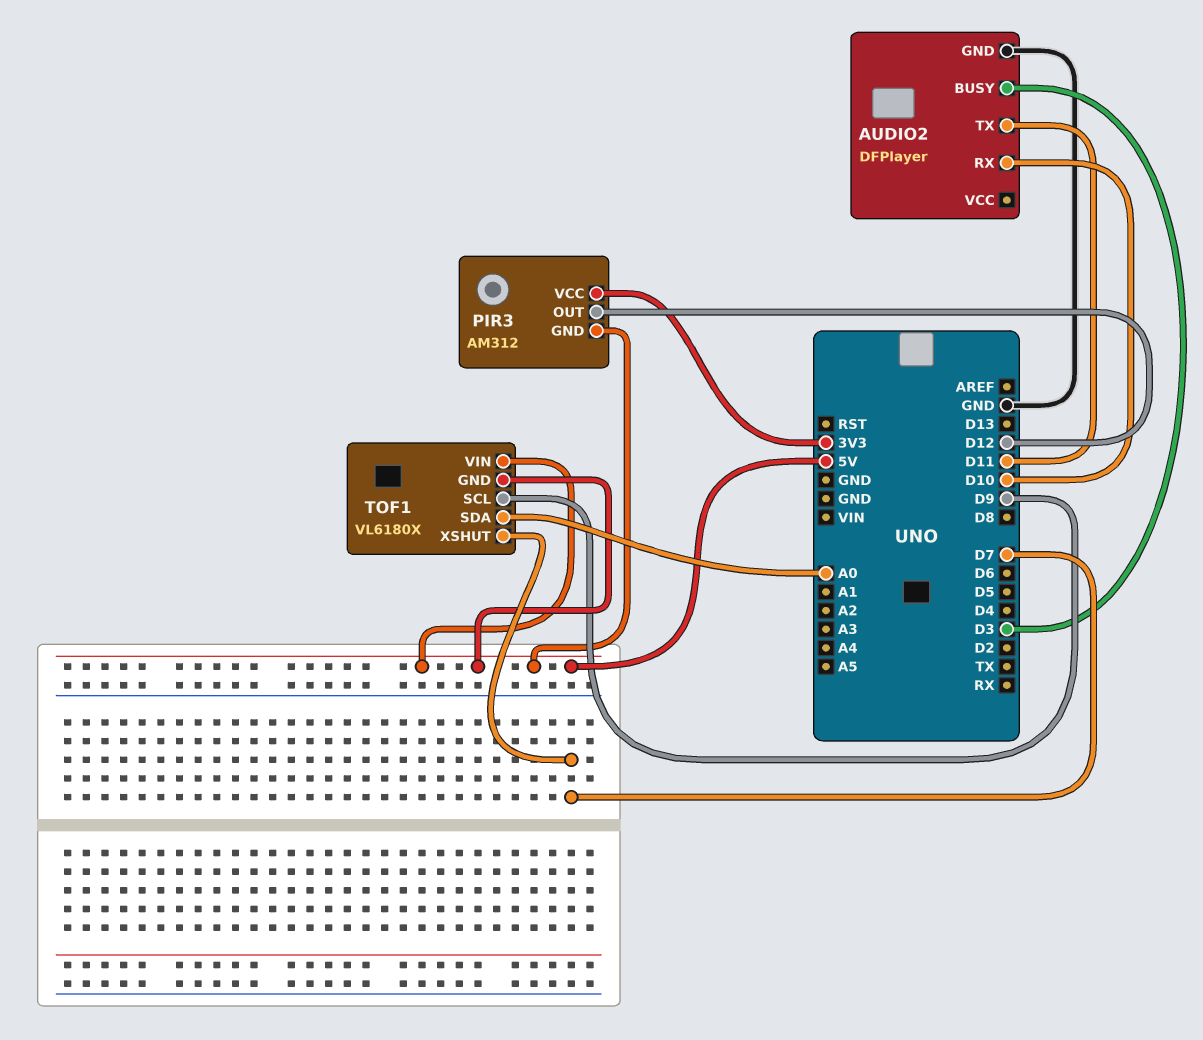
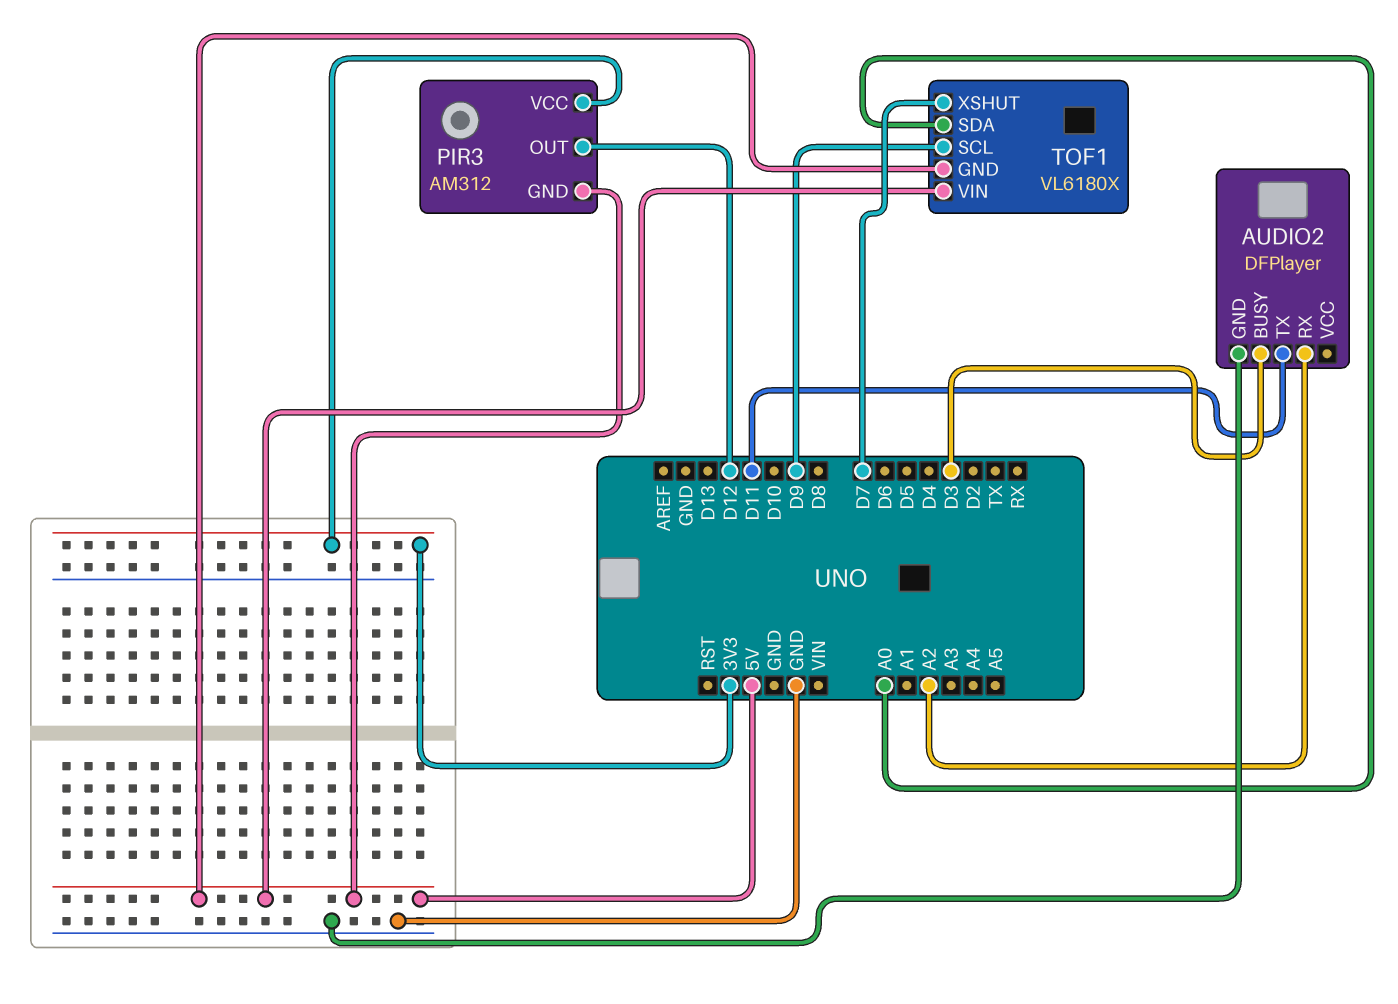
AUDIO2 pin RX: D10 -> A2

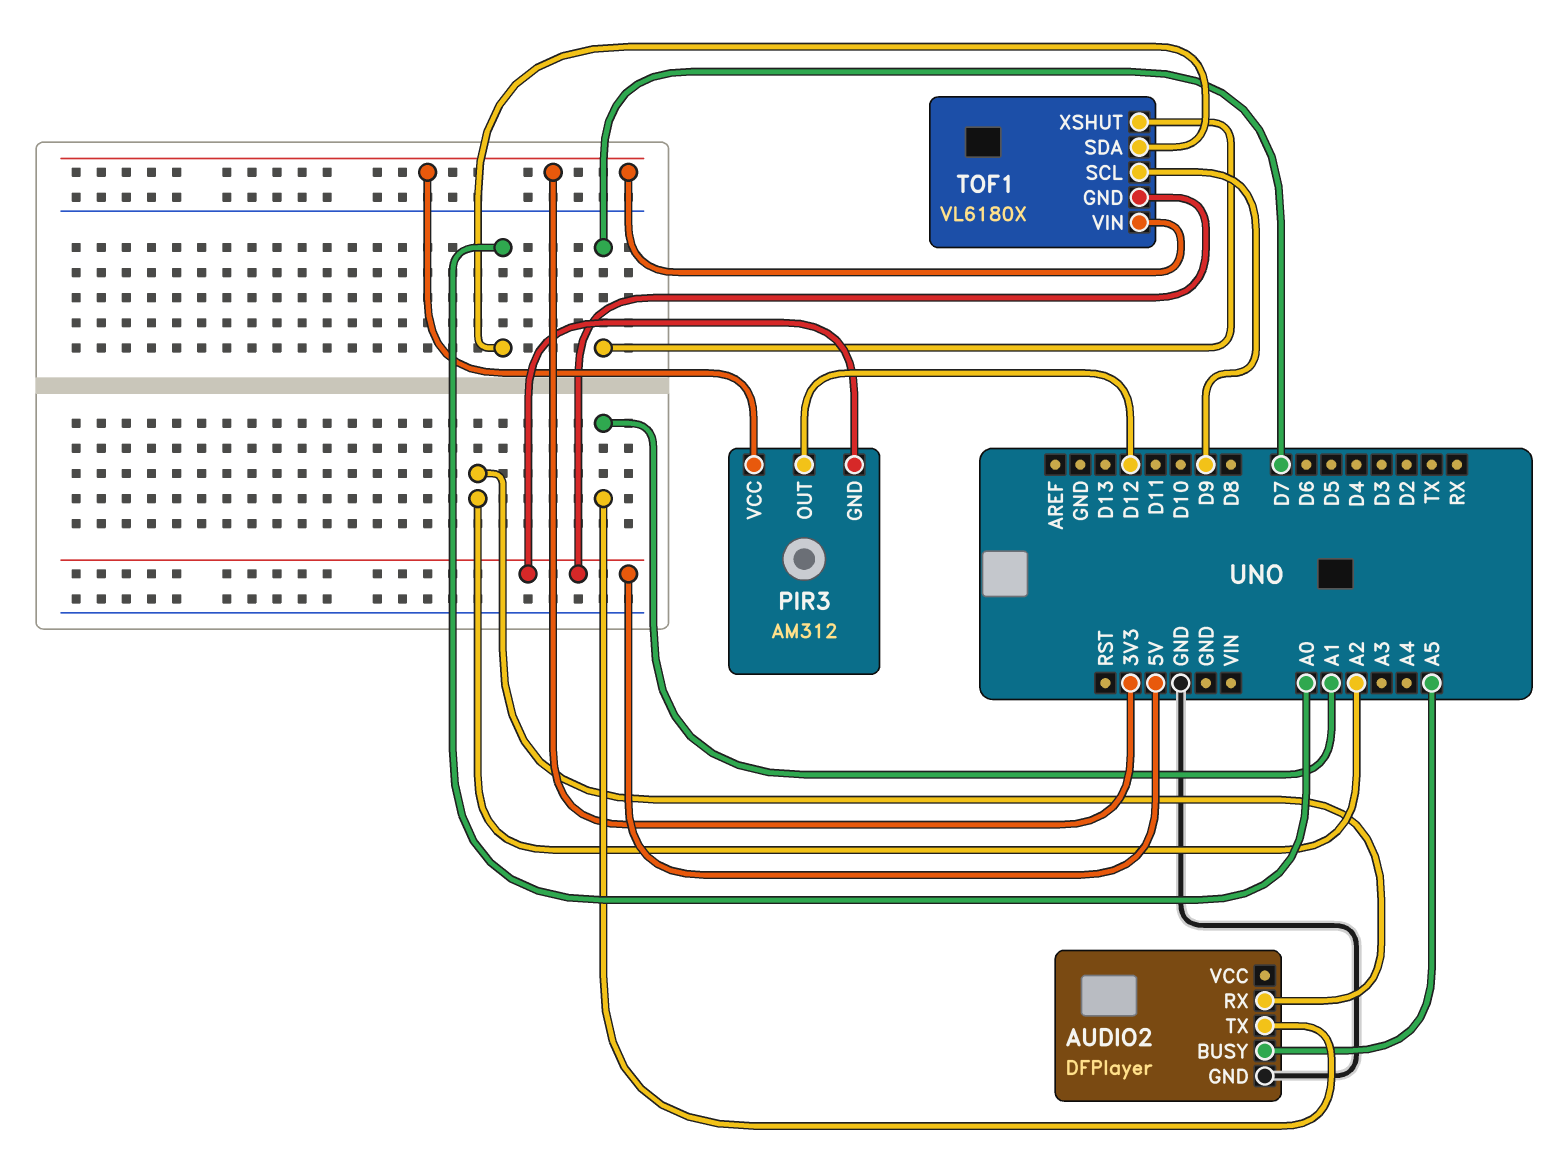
AUDIO2 pin BUSY: D3 -> A5
AUDIO2 pin TX: D11 -> A1
TOF1 pin VIN: 5V -> 3V3

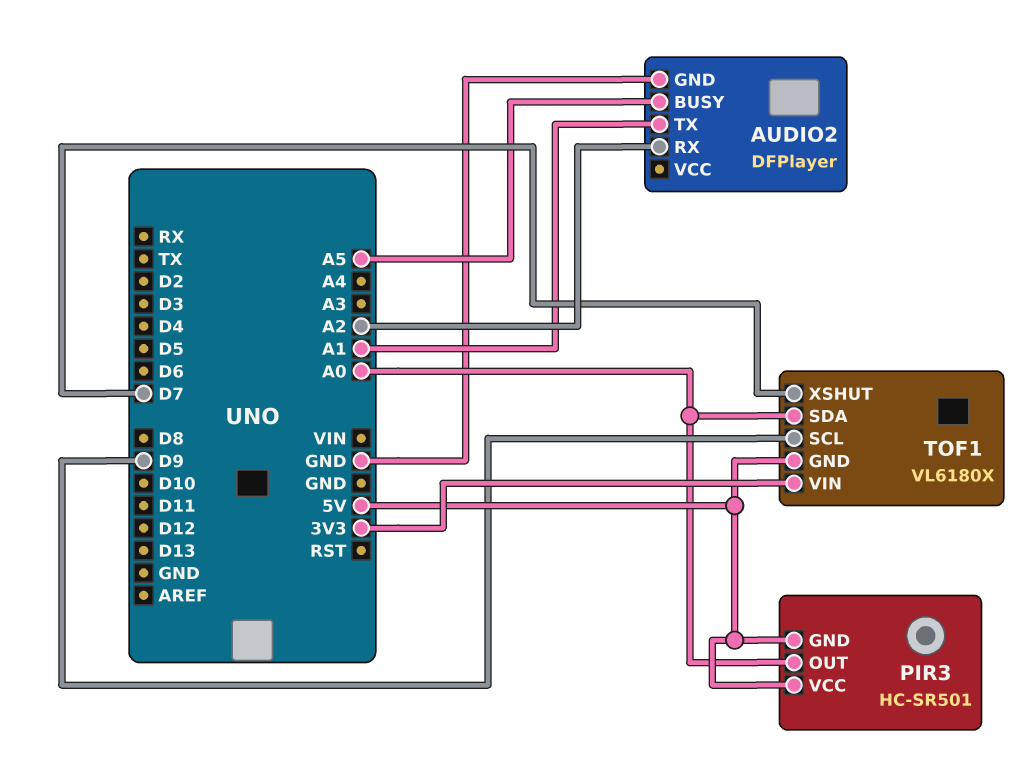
PIR3: AM312 -> HC-SR501
PIR3 pin OUT: D12 -> A0
PIR3 pin VCC: 3V3 -> 5V

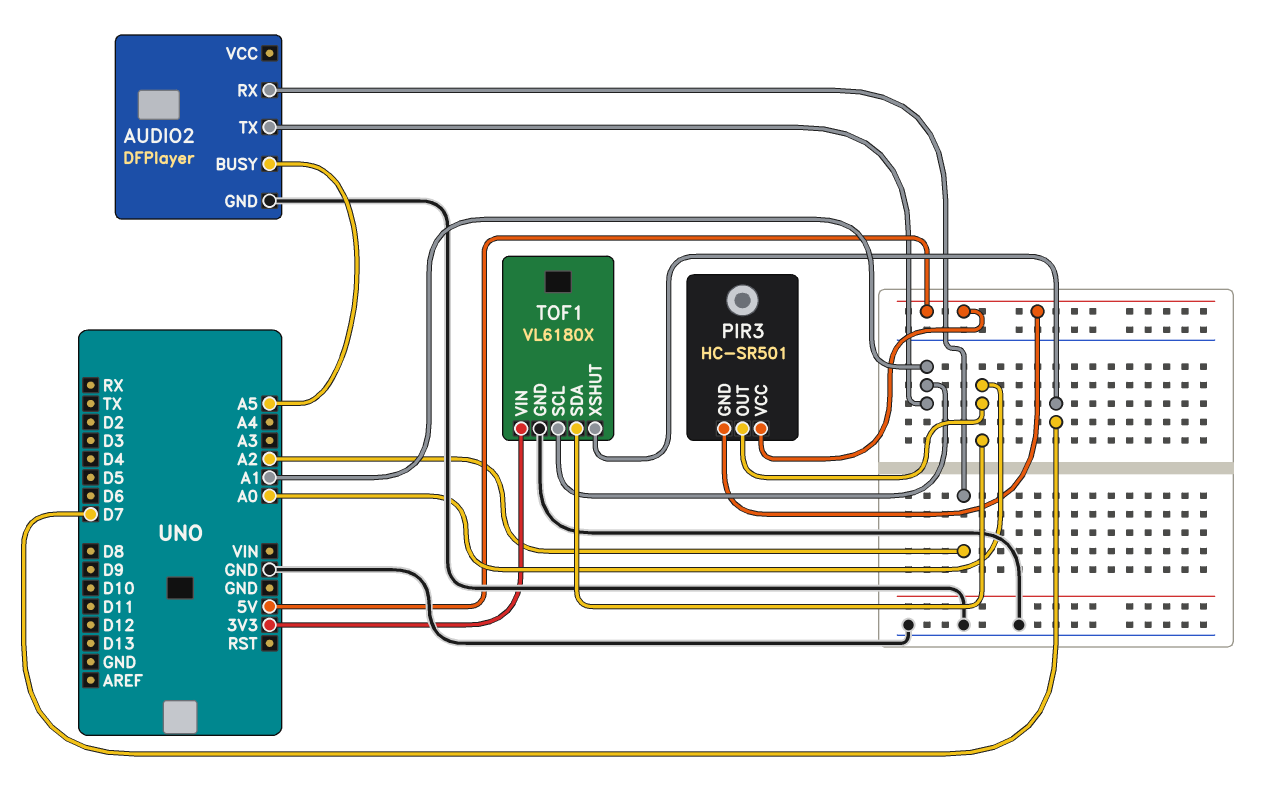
TOF1 pin GND: 5V -> GND
TOF1 pin SCL: D9 -> A1

